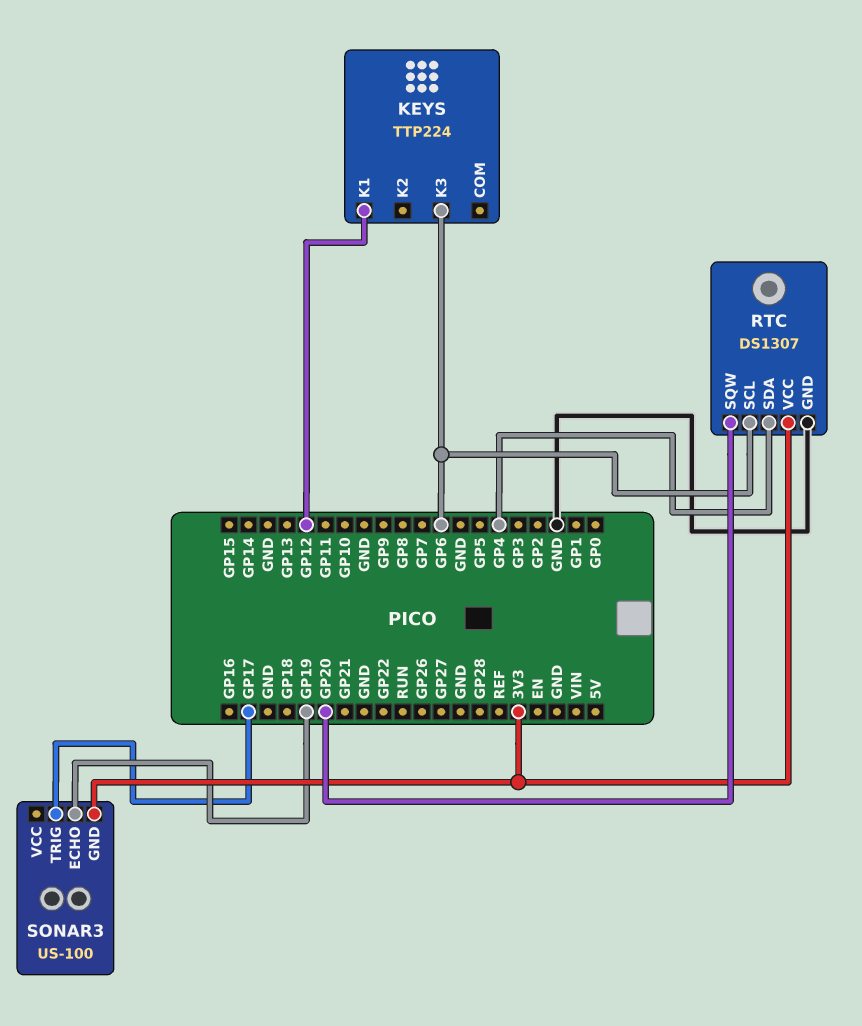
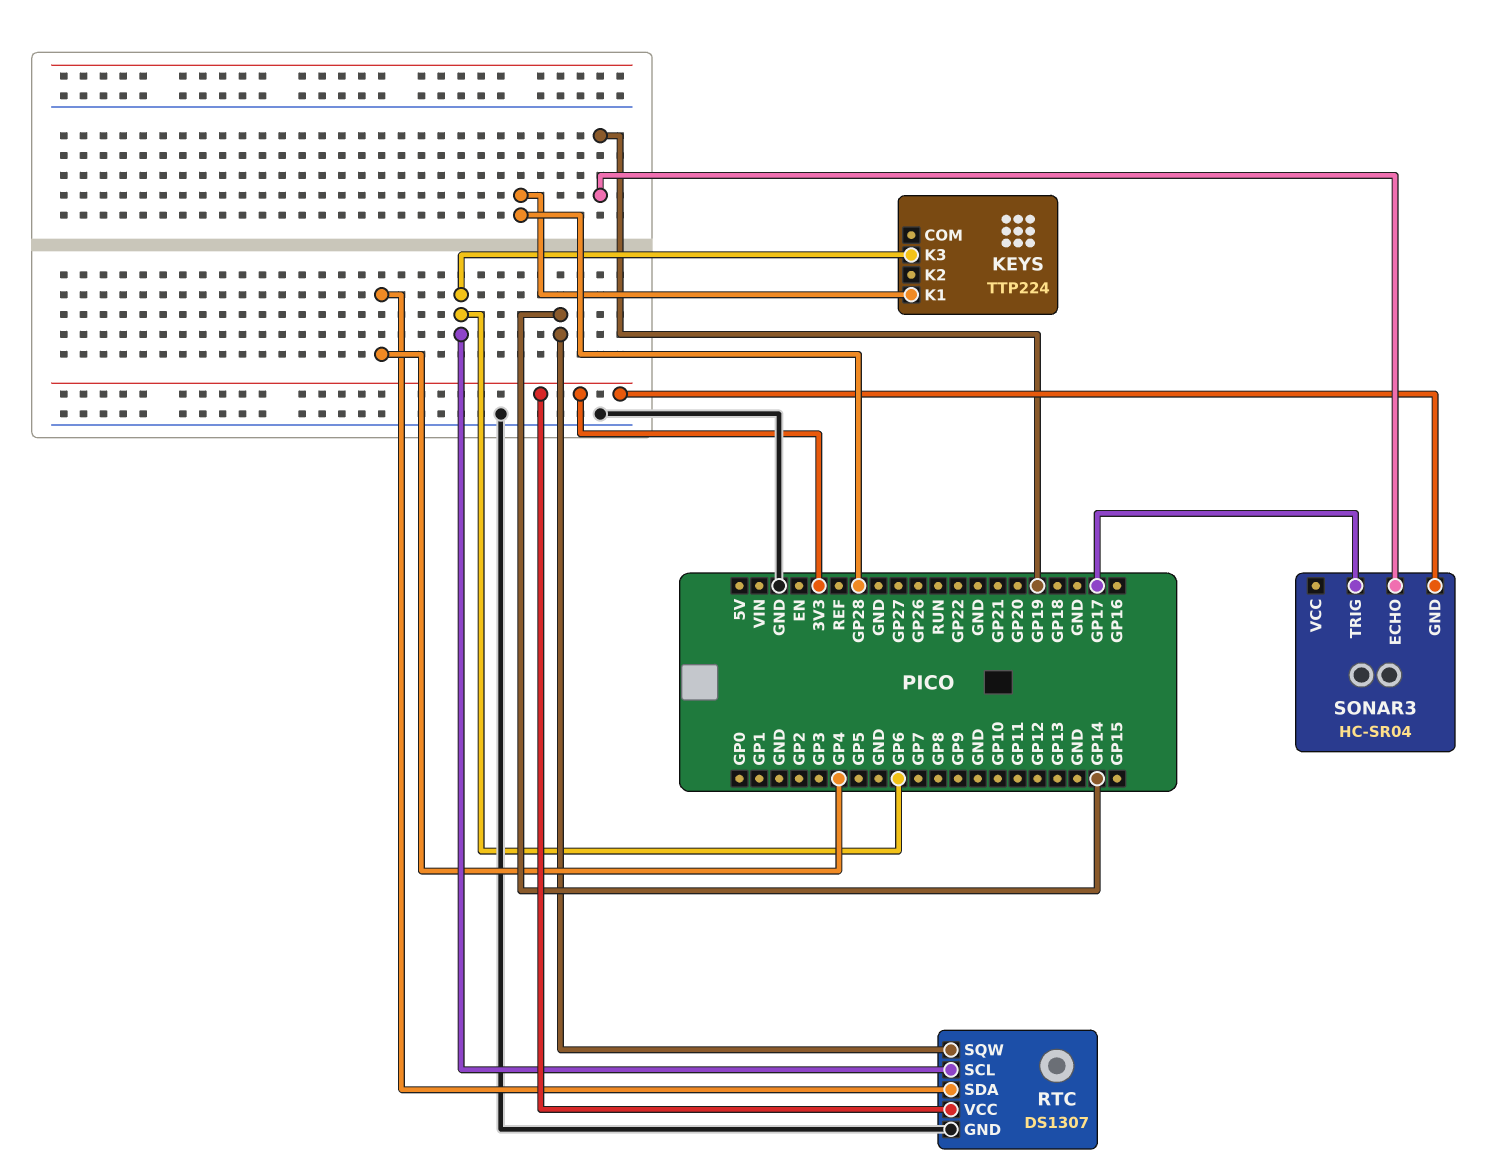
KEYS pin K1: GP12 -> GP28
RTC pin SQW: GP20 -> GP14
SONAR3: US-100 -> HC-SR04

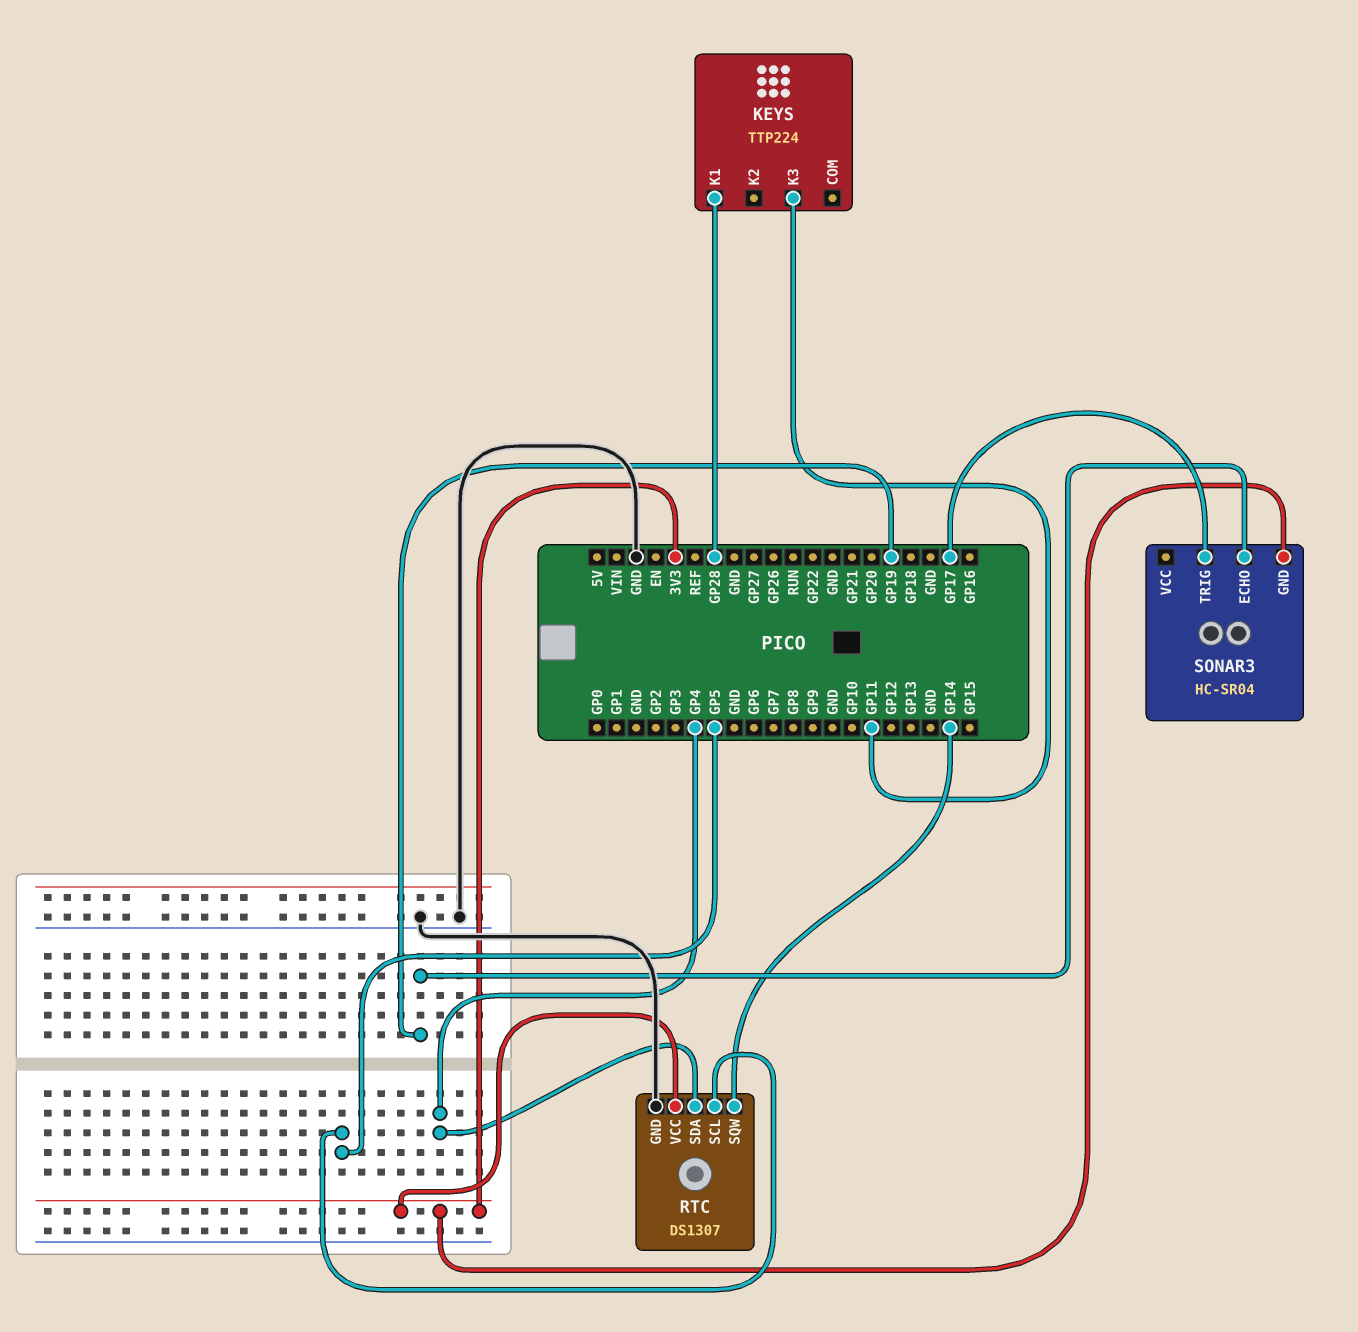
KEYS pin K3: GP6 -> GP11
RTC pin SCL: GP6 -> GP5

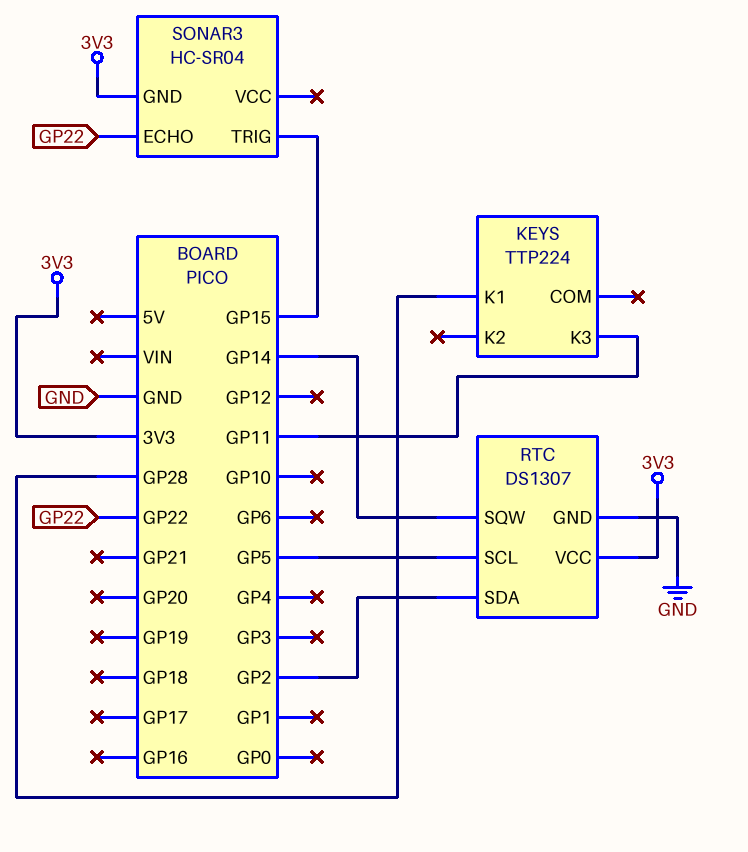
RTC pin SDA: GP4 -> GP2
SONAR3 pin ECHO: GP19 -> GP22
SONAR3 pin TRIG: GP17 -> GP15

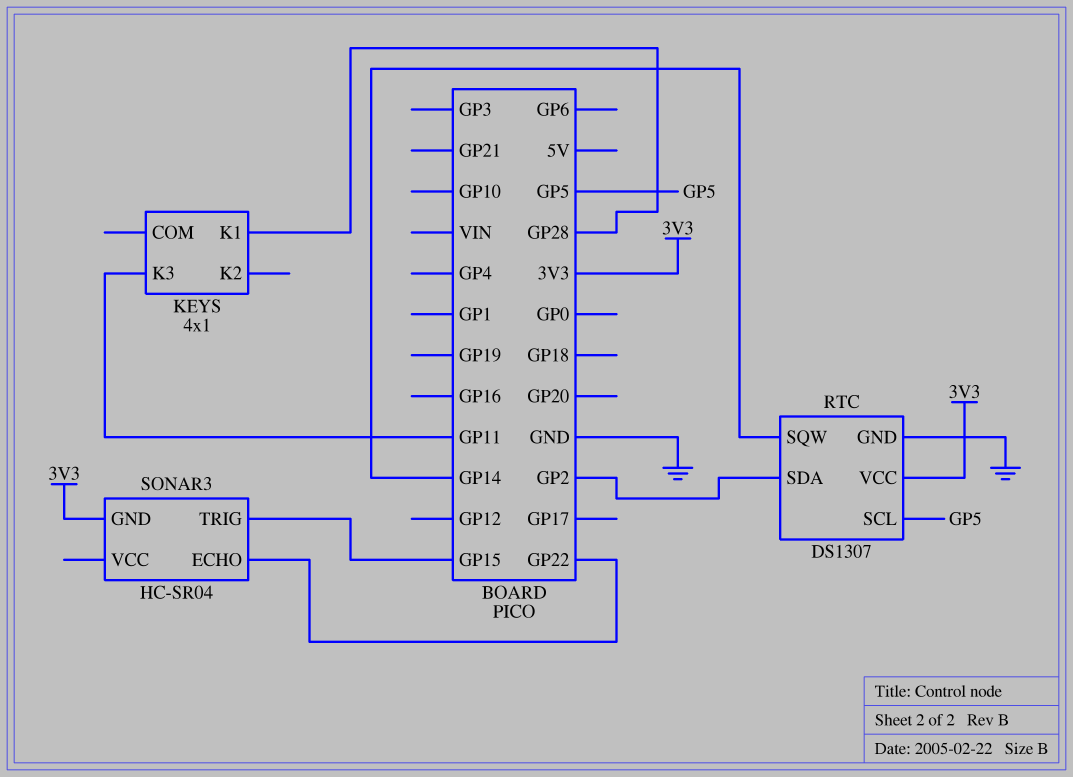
KEYS: TTP224 -> 4x1

